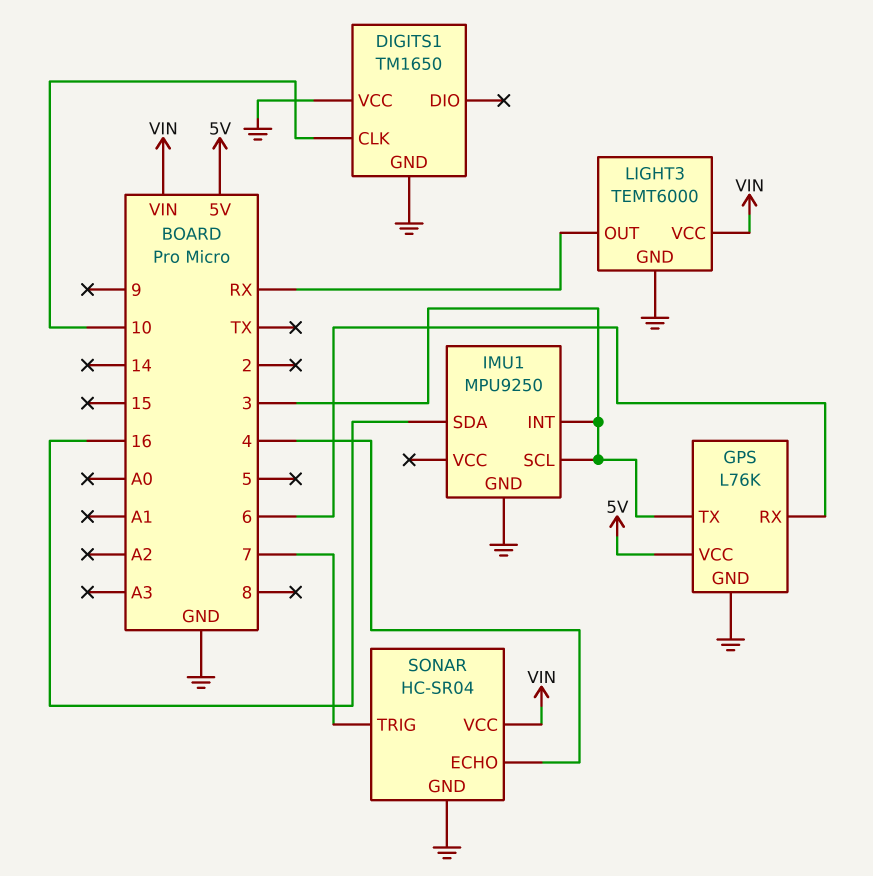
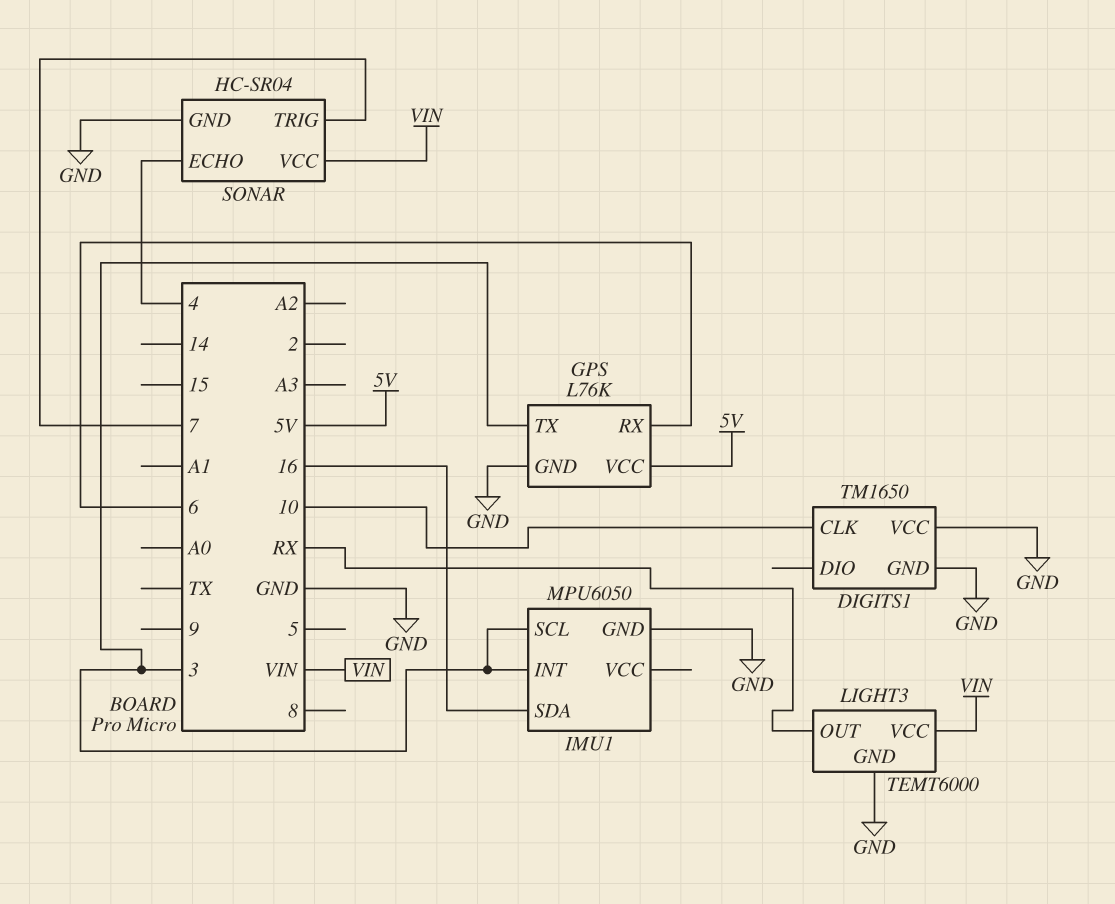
IMU1: MPU9250 -> MPU6050

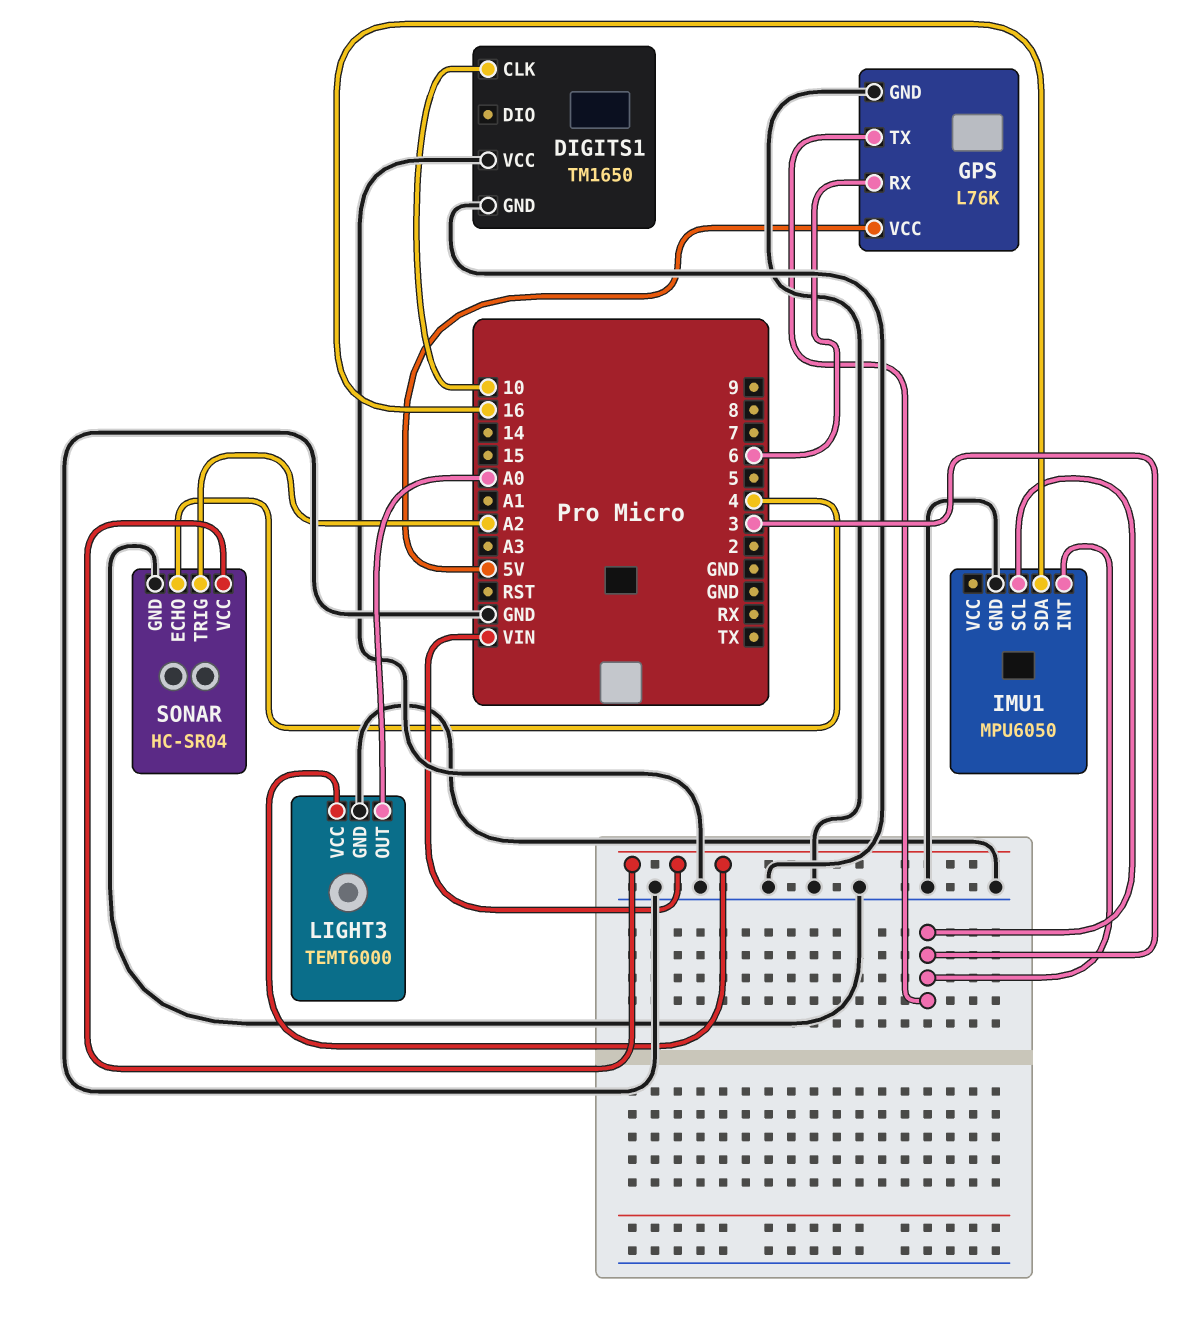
LIGHT3 pin OUT: RX -> A0
SONAR pin TRIG: 7 -> A2

